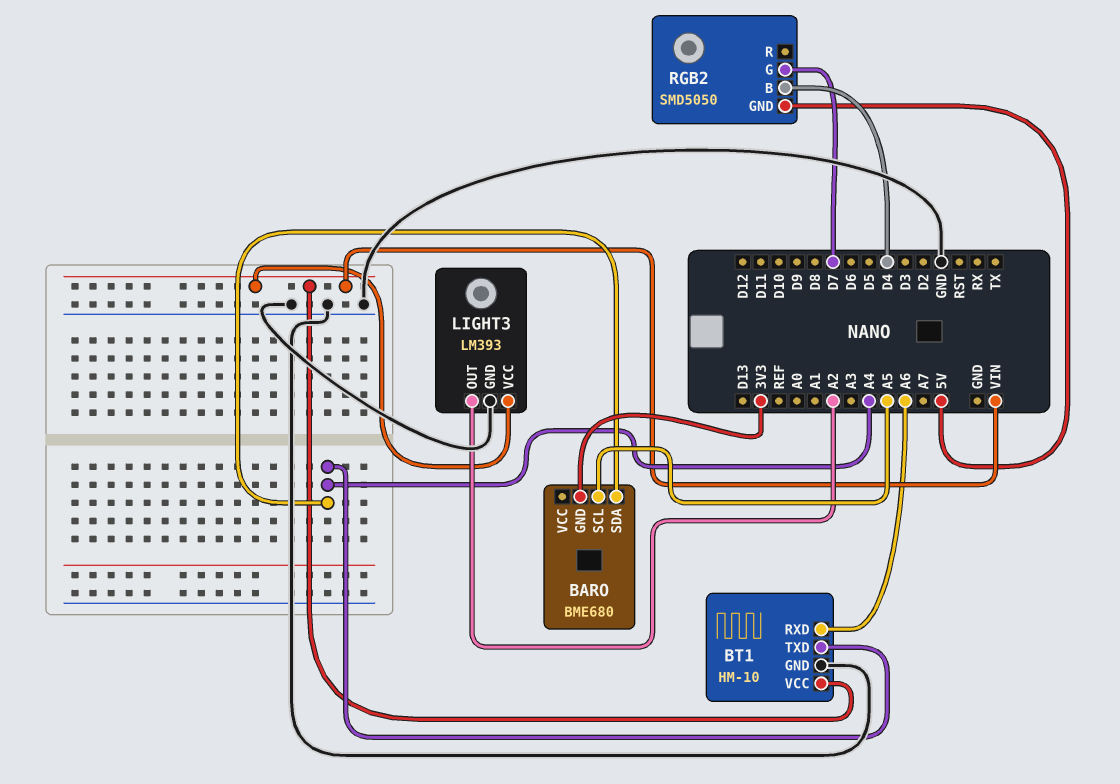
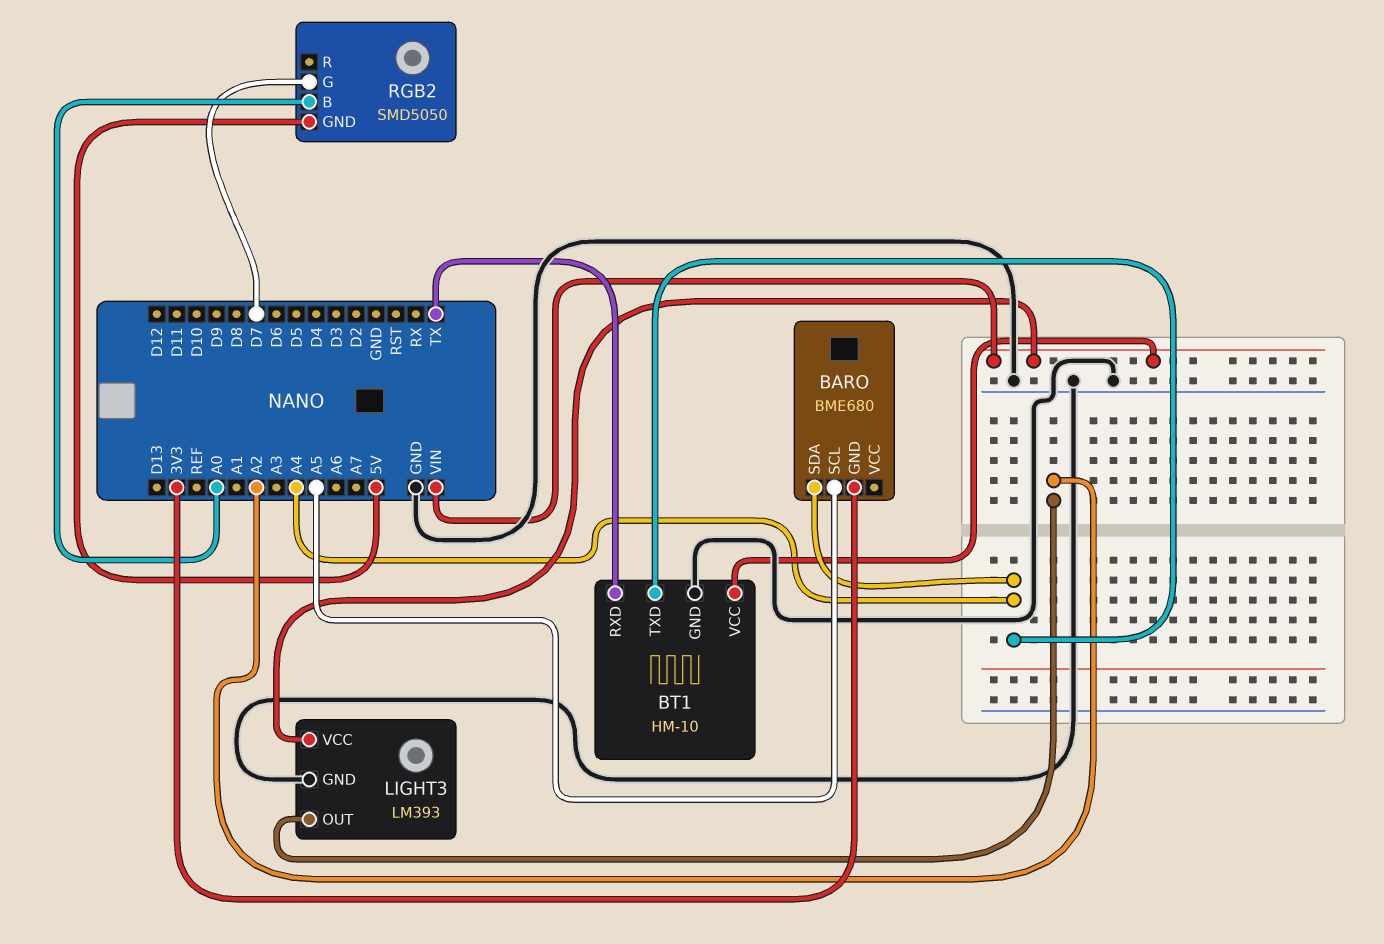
BT1 pin RXD: A6 -> TX
RGB2 pin B: D4 -> A0

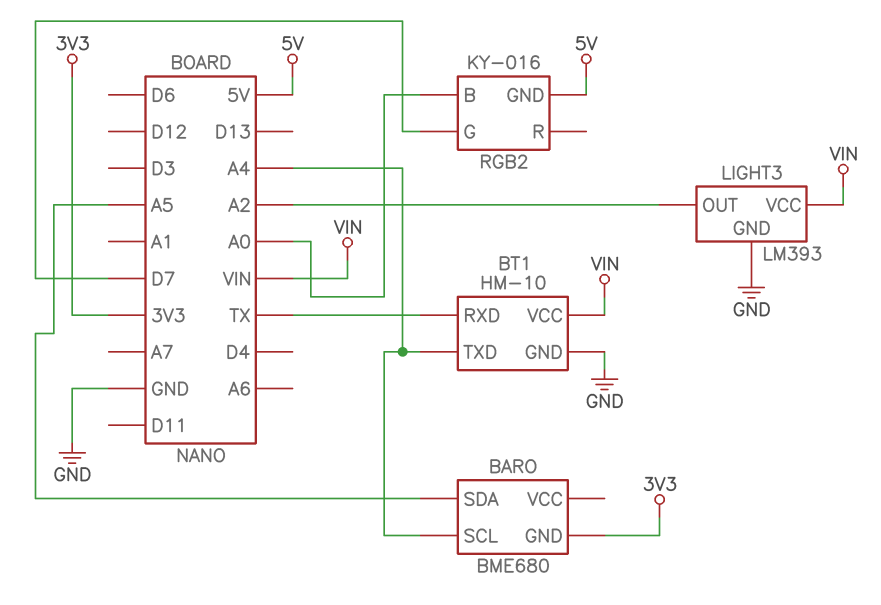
BARO pin SCL: A5 -> A4
BARO pin SDA: A4 -> A5
RGB2: SMD5050 -> KY-016

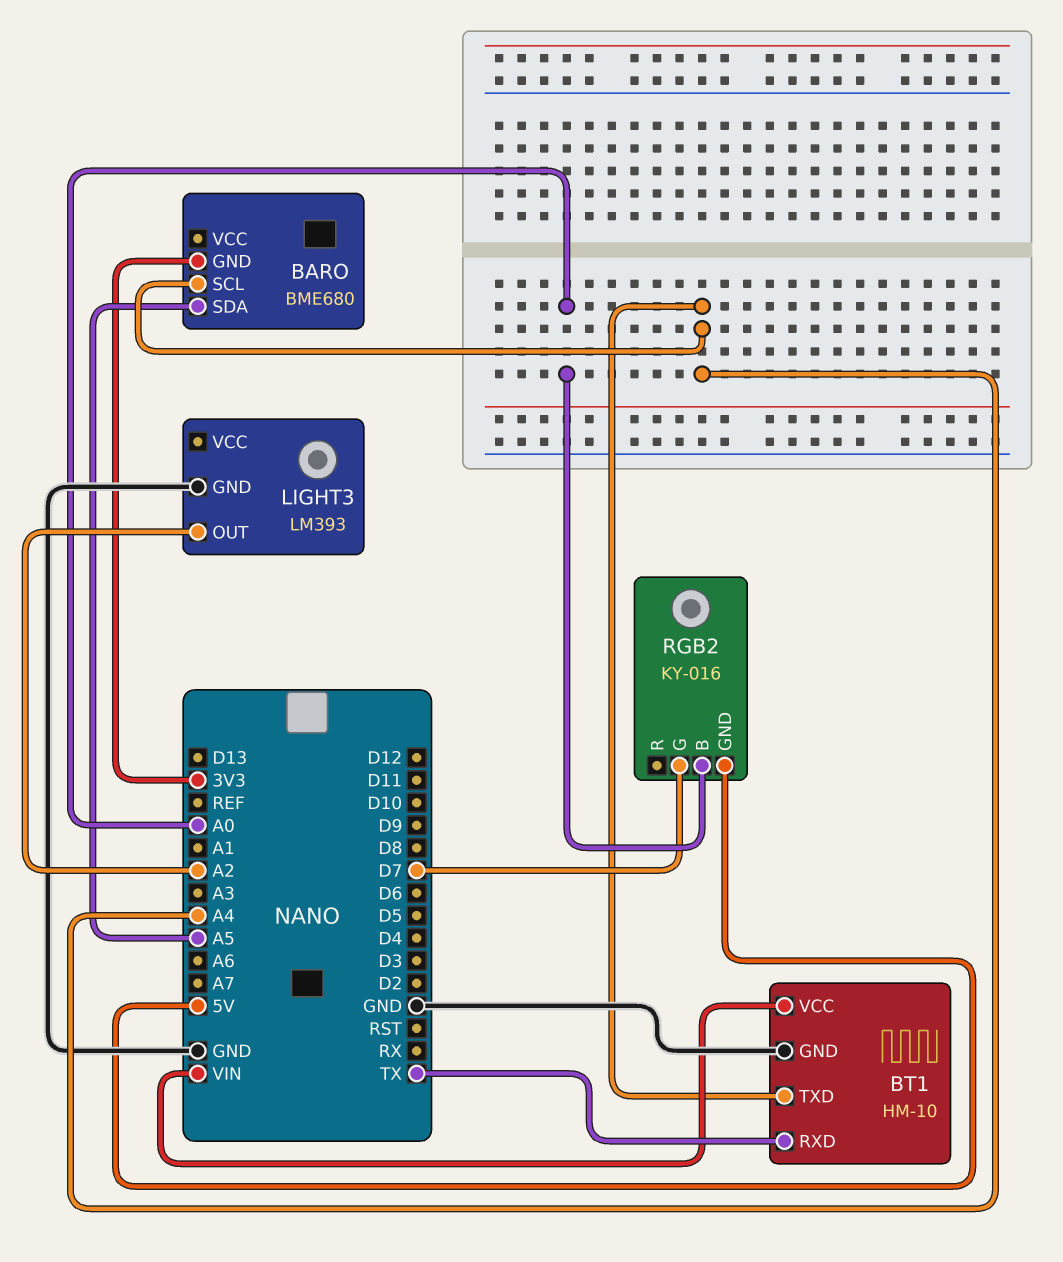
LIGHT3 pin VCC: VIN -> none

